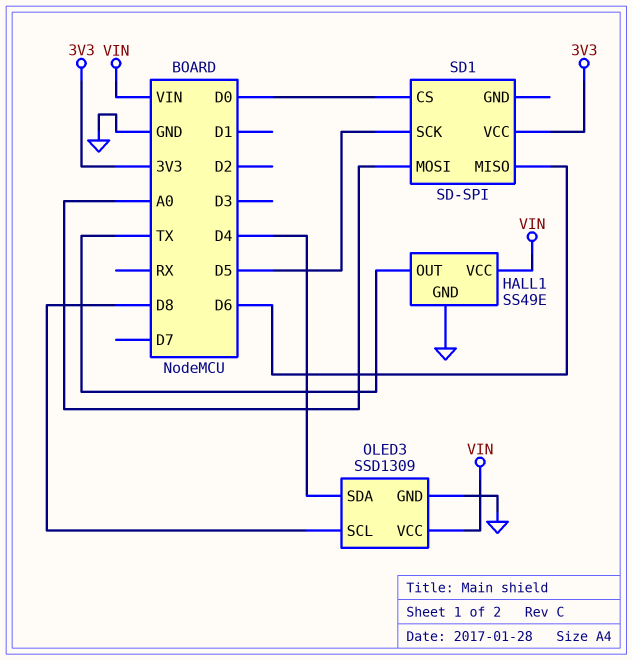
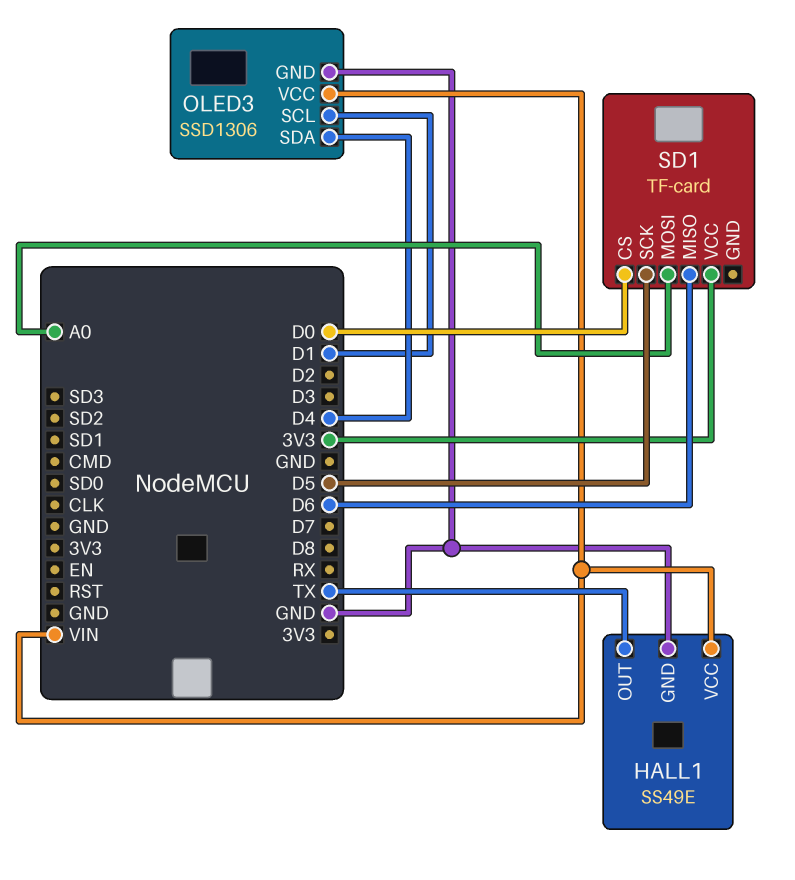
OLED3: SSD1309 -> SSD1306
OLED3 pin SCL: D8 -> D1
SD1: SD-SPI -> TF-card

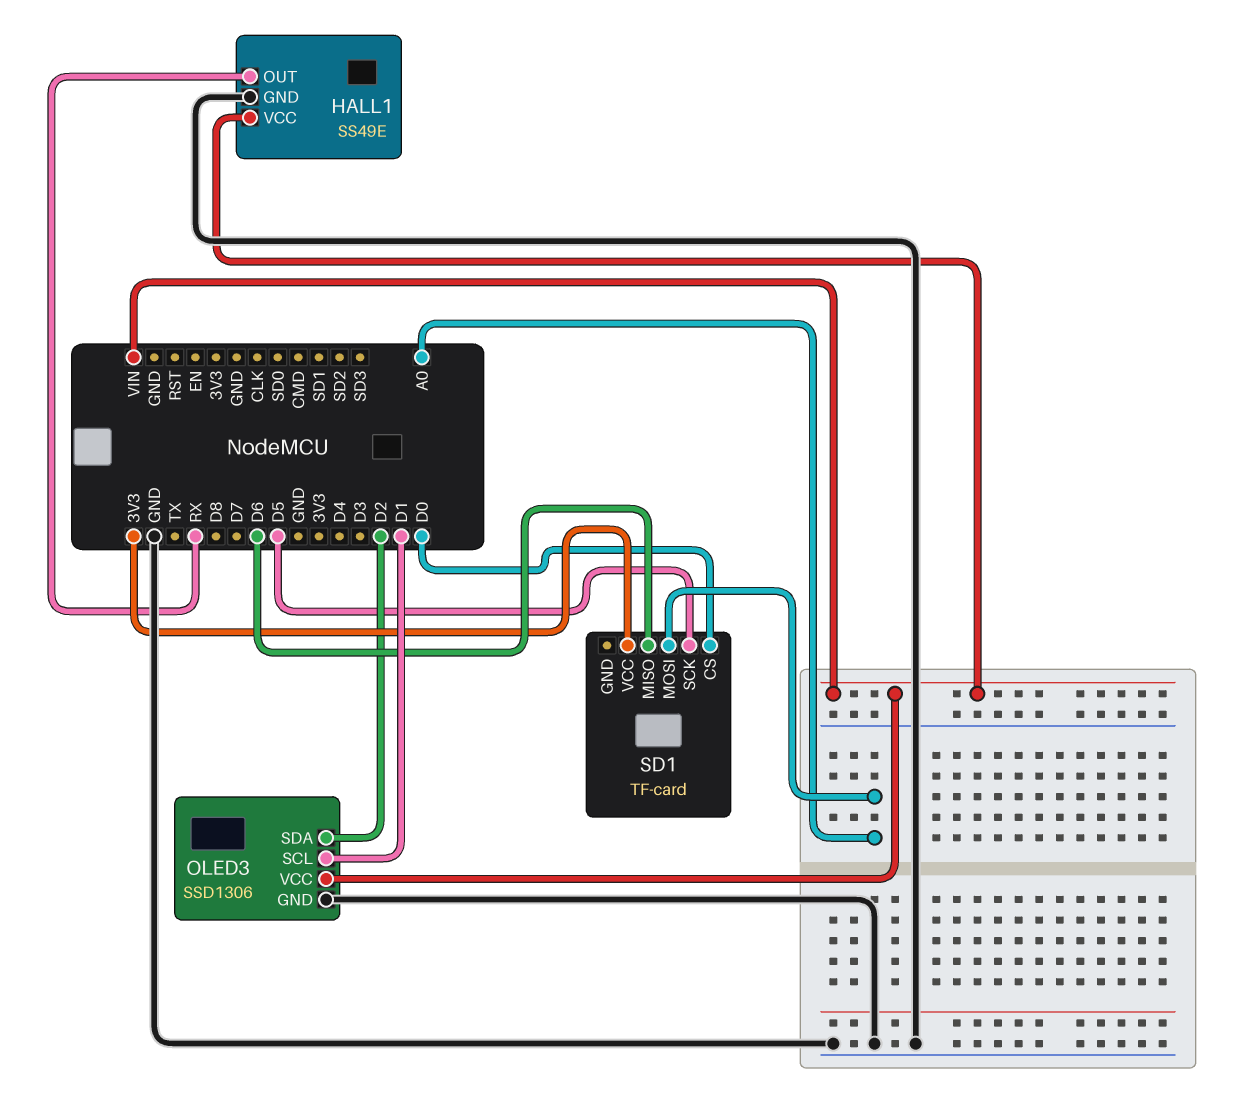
HALL1 pin OUT: TX -> RX
OLED3 pin SDA: D4 -> D2

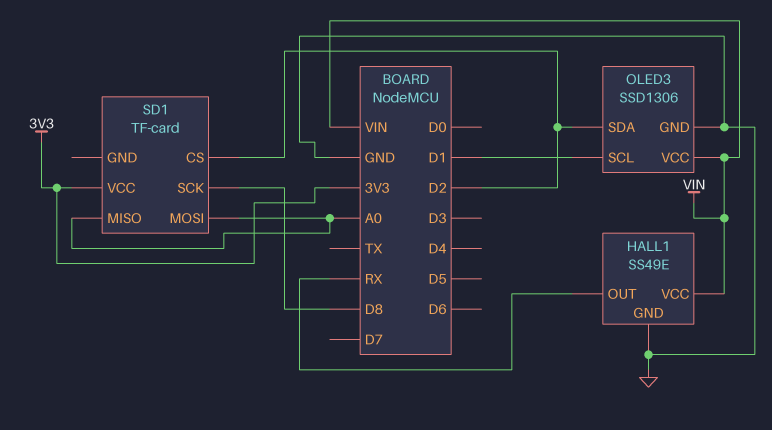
SD1 pin CS: D0 -> D2
SD1 pin MISO: D6 -> A0
SD1 pin SCK: D5 -> D8

